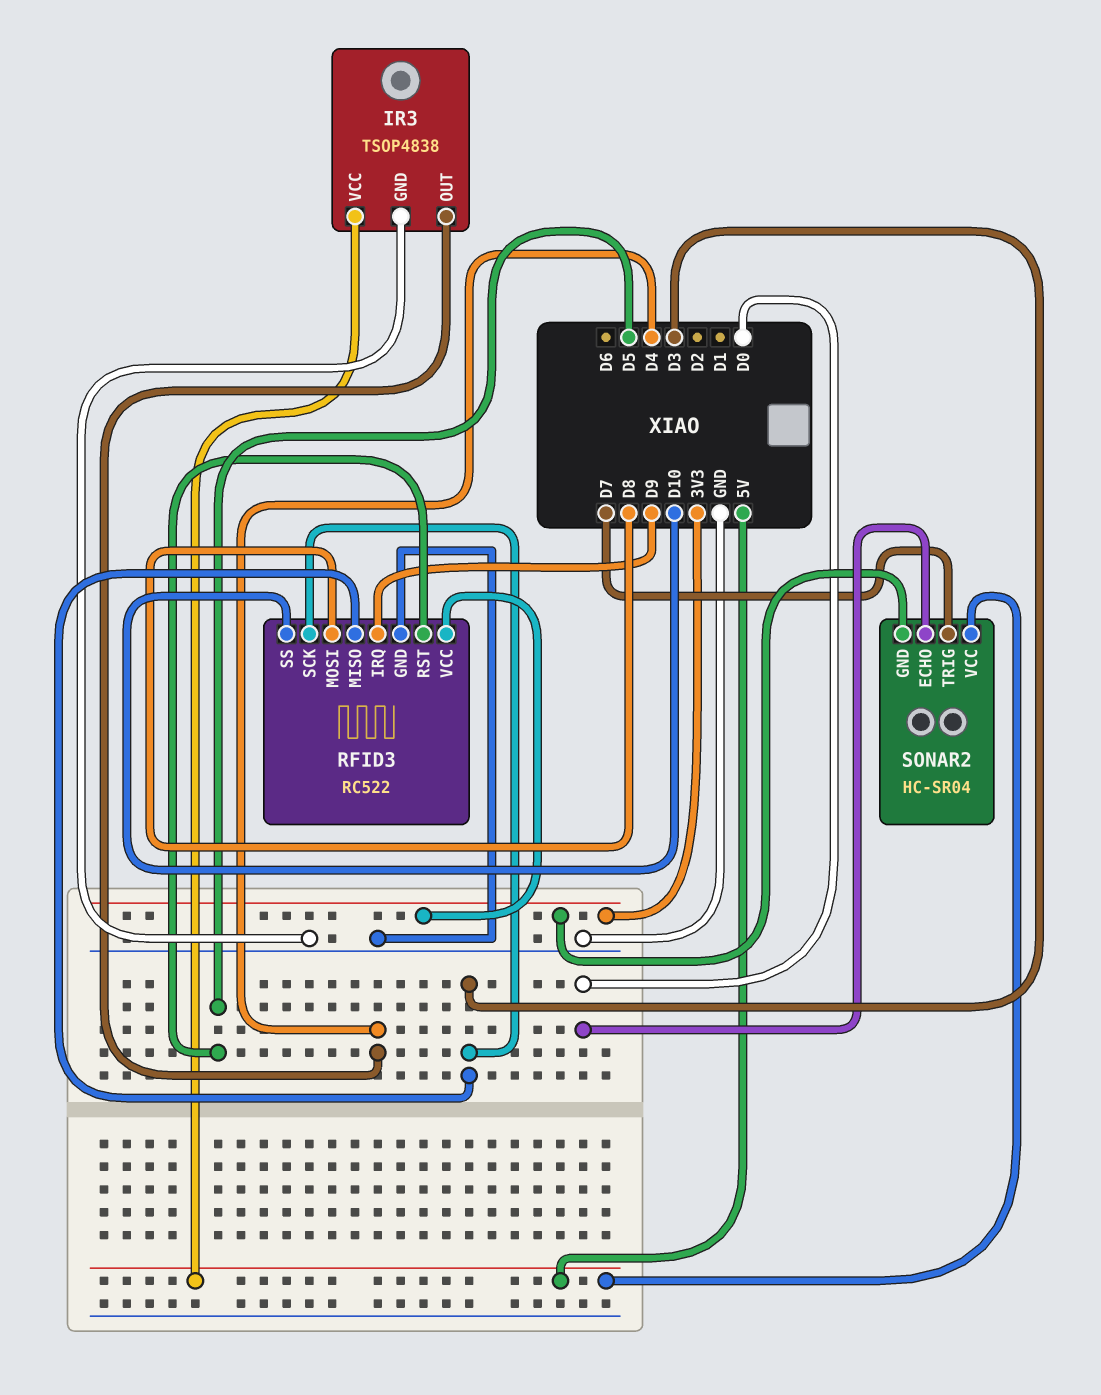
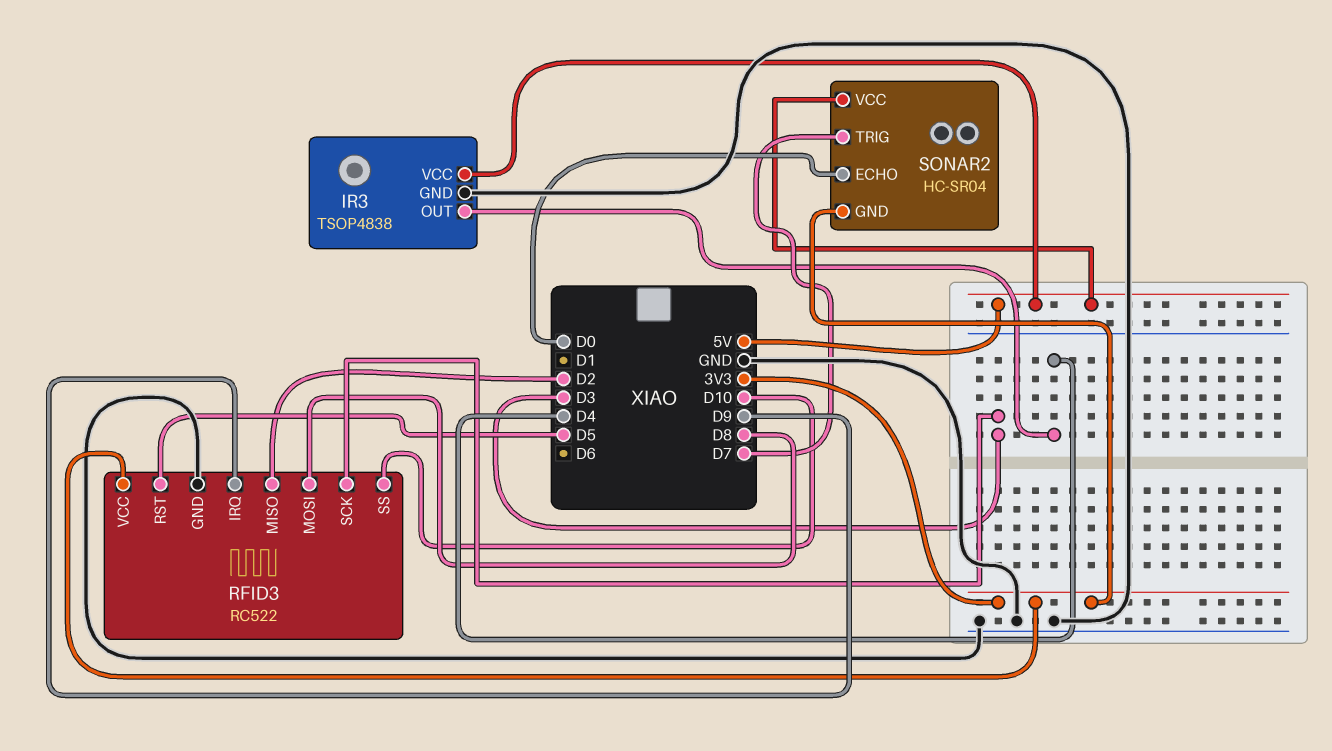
RFID3 pin MISO: D3 -> D2

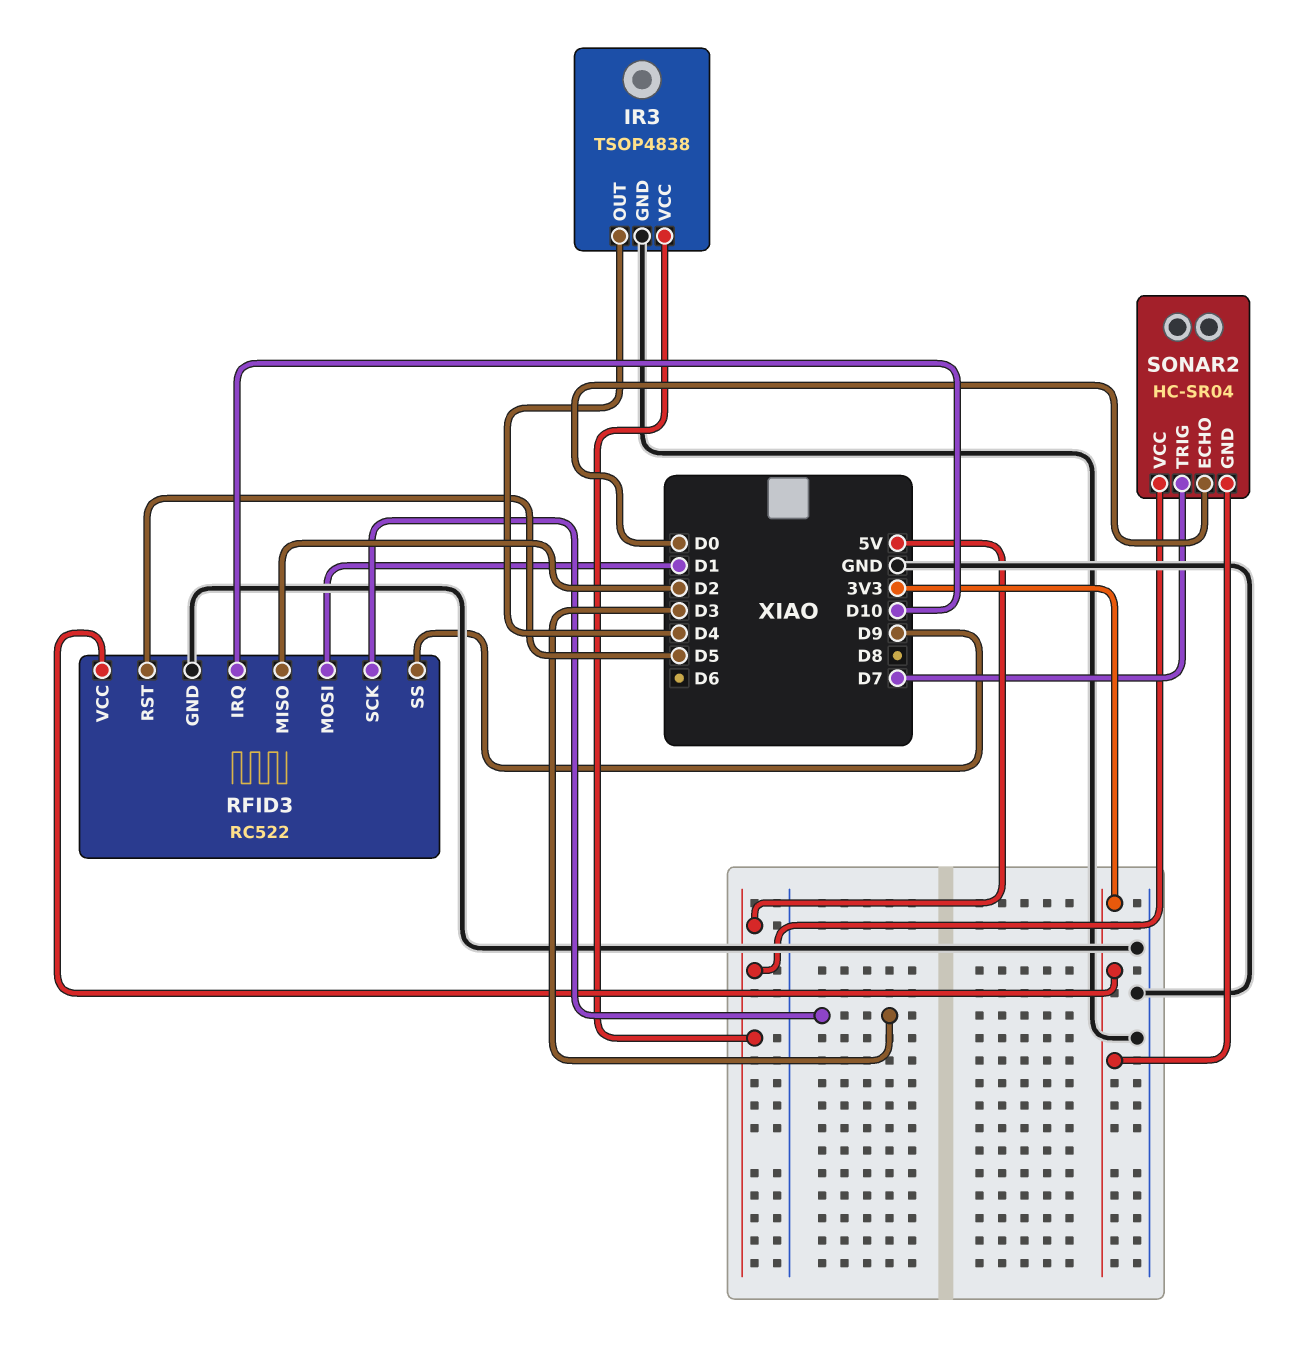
RFID3 pin IRQ: D9 -> D10
RFID3 pin MOSI: D8 -> D1
RFID3 pin SS: D10 -> D9

